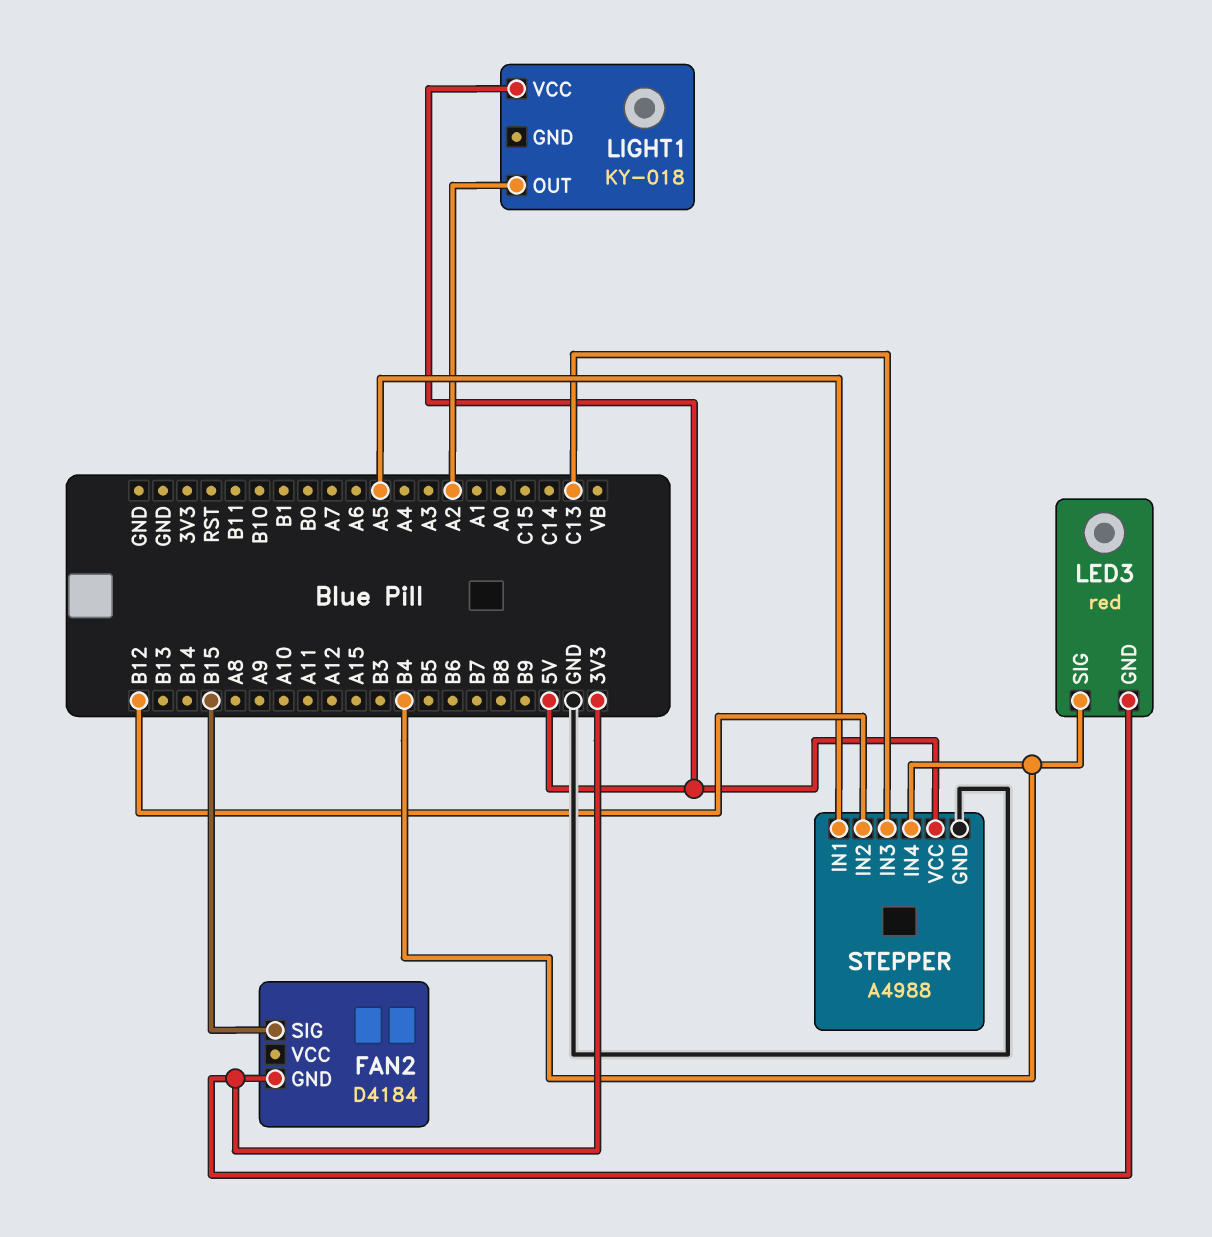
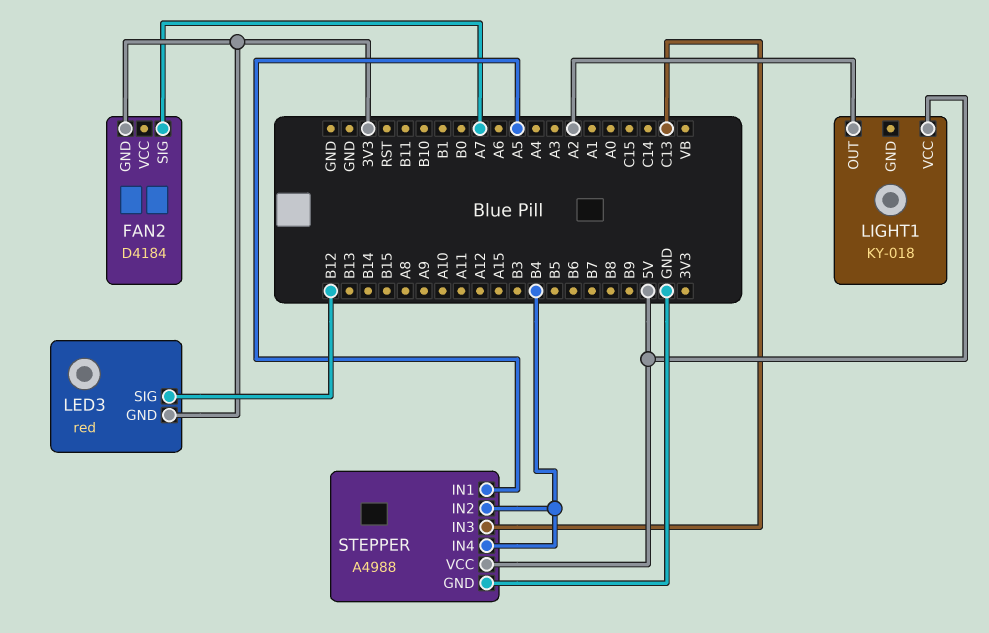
FAN2 pin SIG: B15 -> A7
LED3 pin SIG: B4 -> B12
STEPPER pin IN2: B12 -> B4

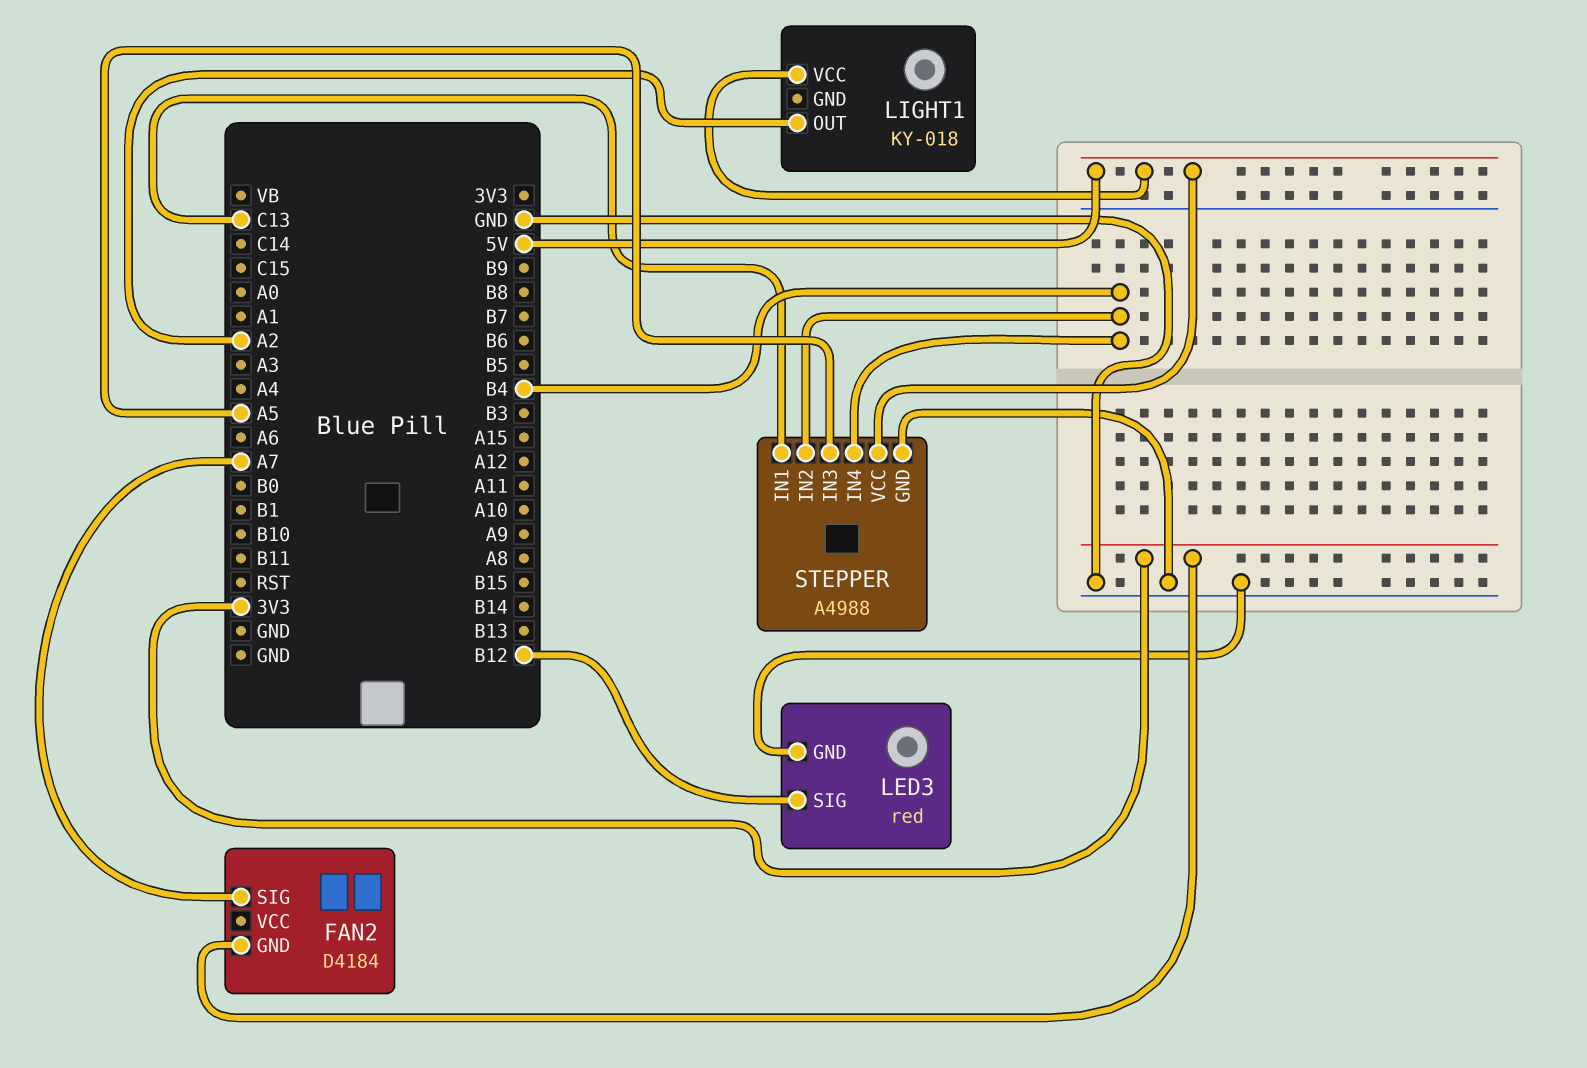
LED3 pin GND: 3V3 -> GND
STEPPER pin IN1: A5 -> C13
STEPPER pin IN3: C13 -> A5

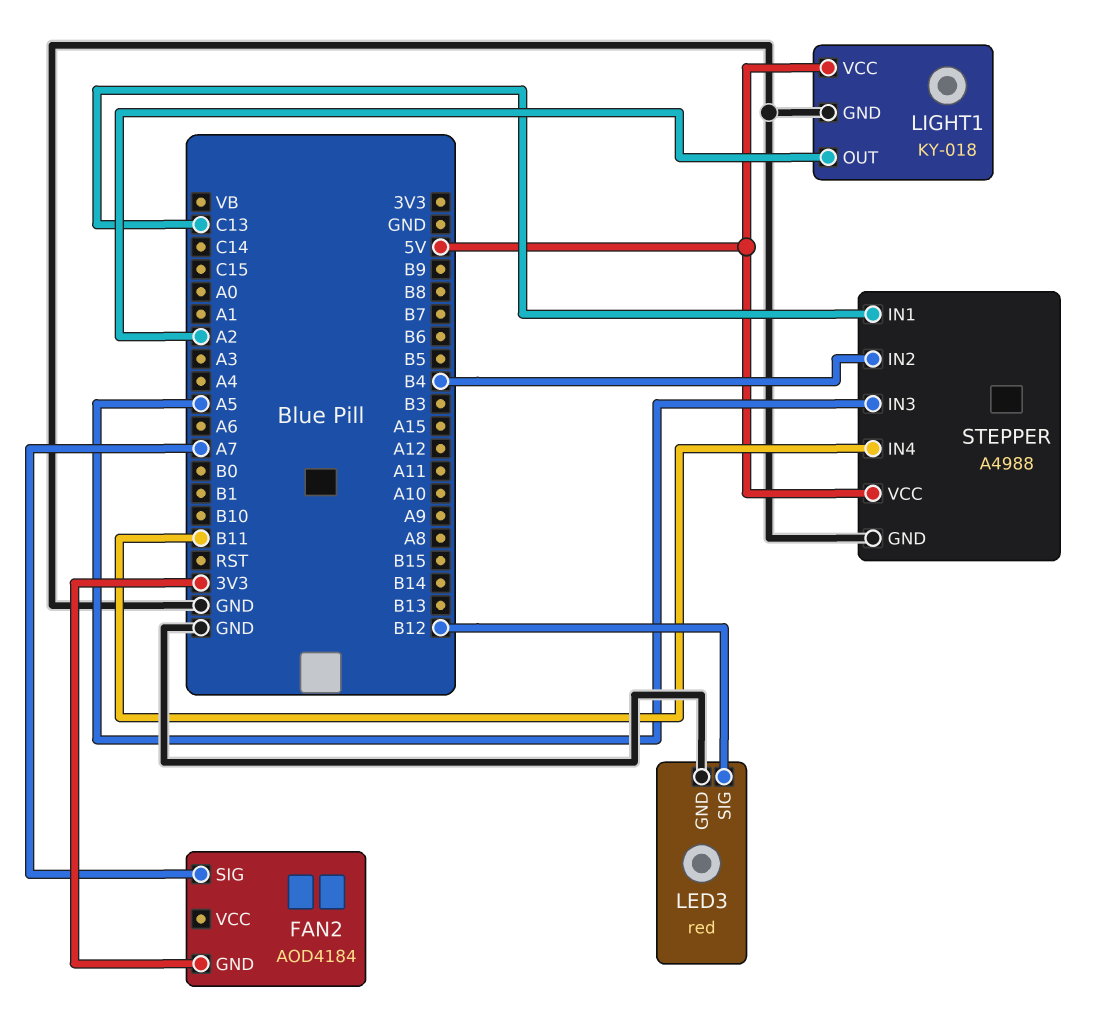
FAN2: D4184 -> AOD4184
LIGHT1 pin GND: none -> GND
STEPPER pin IN4: B4 -> B11

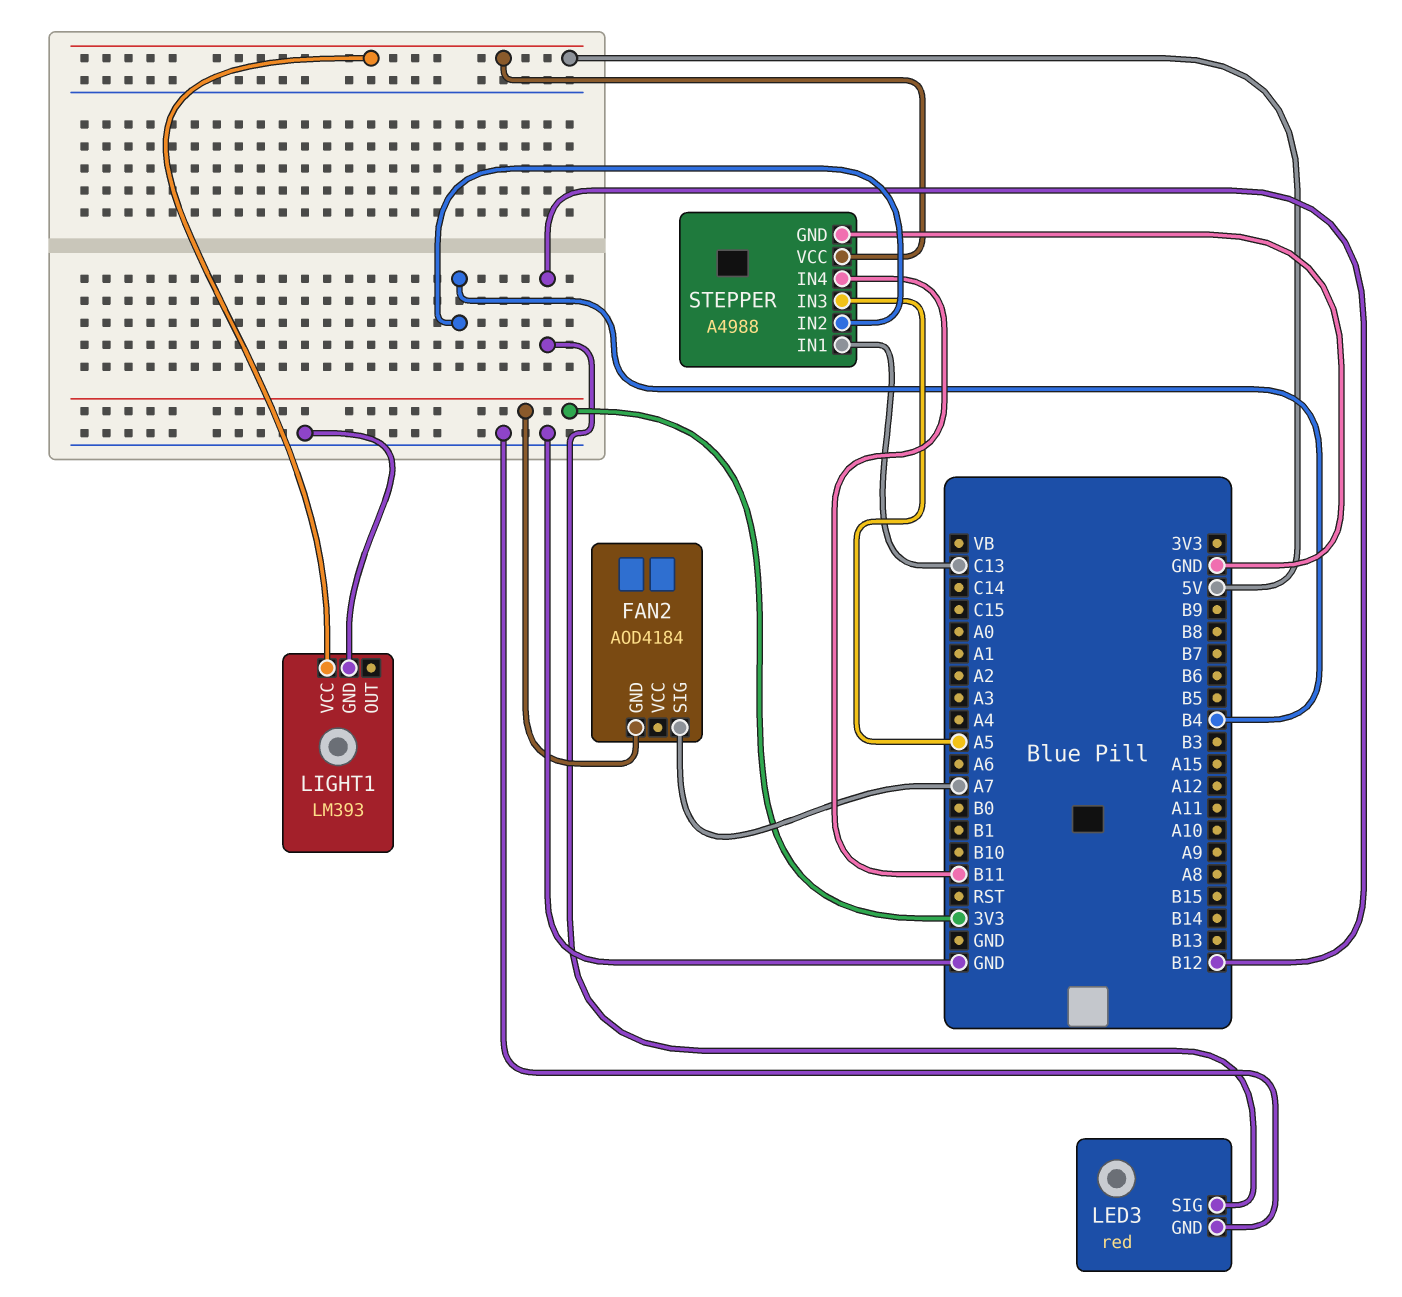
LIGHT1: KY-018 -> LM393
LIGHT1 pin OUT: A2 -> none

